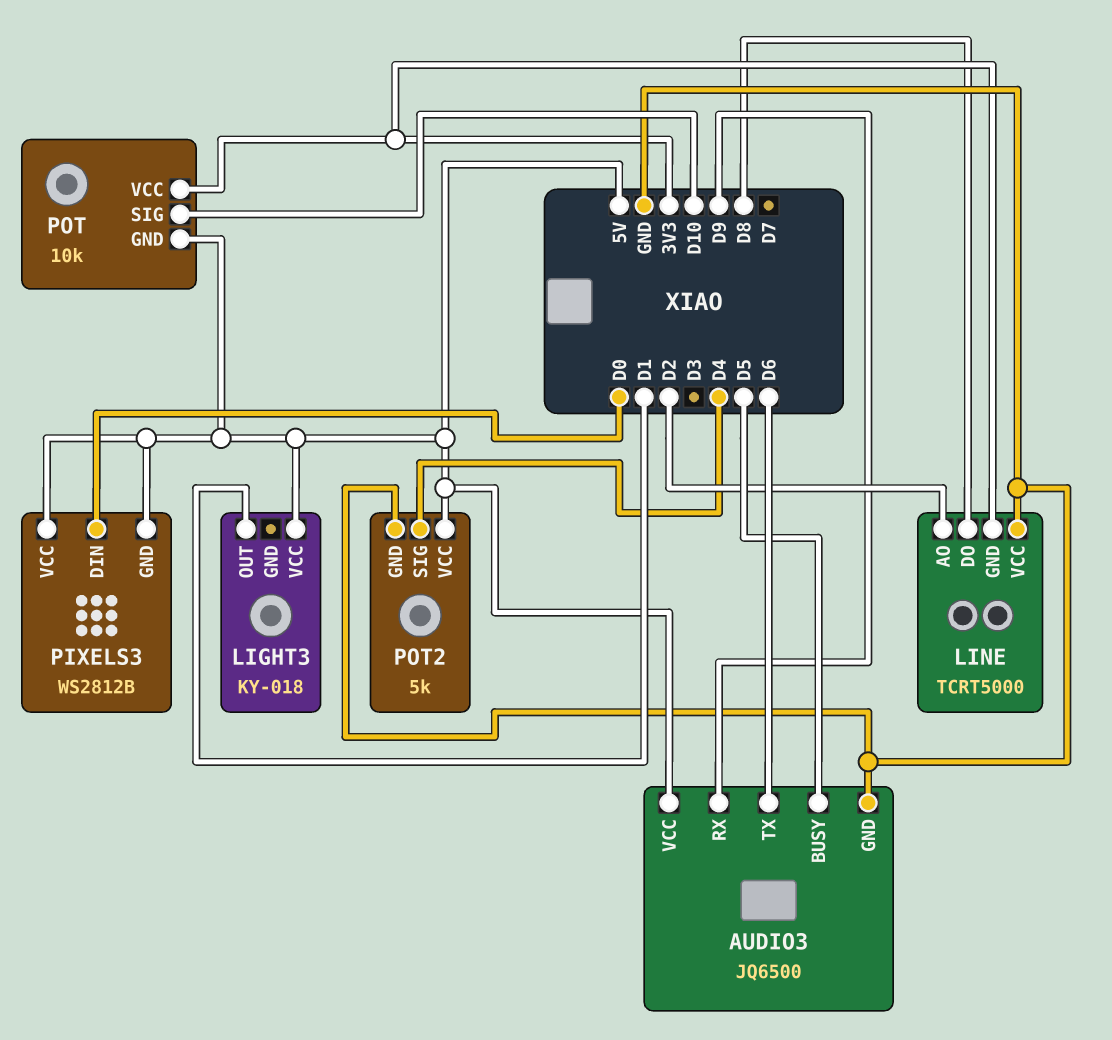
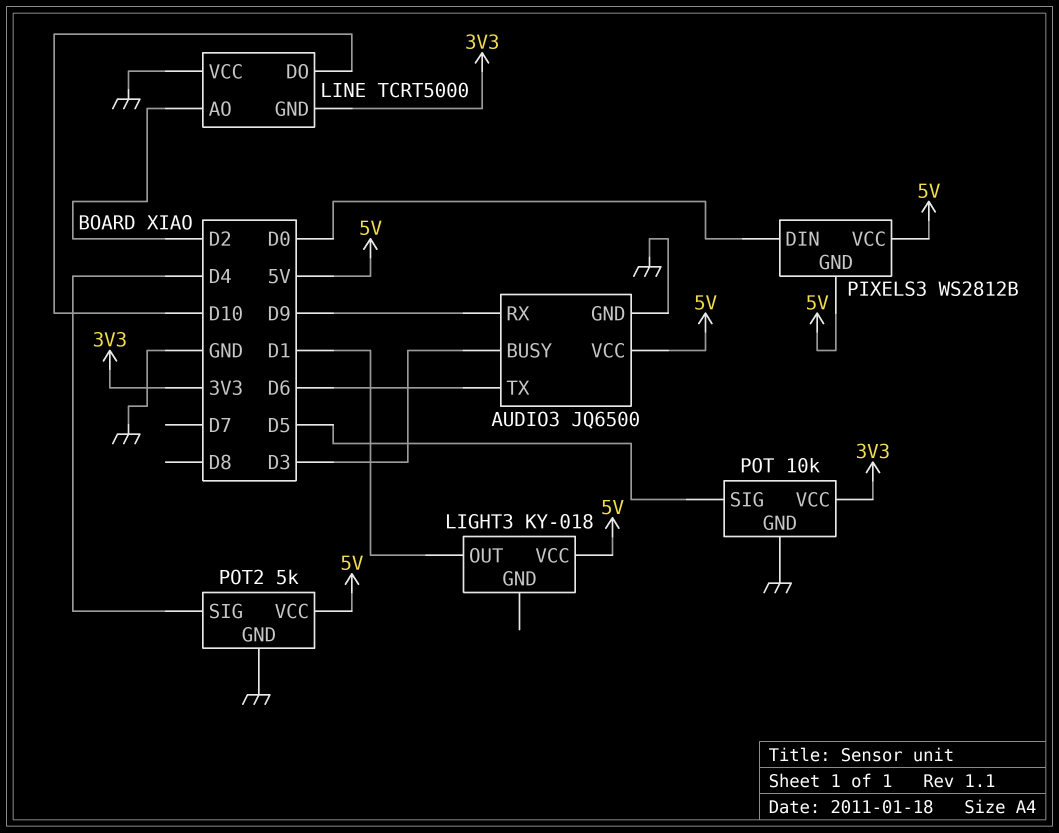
AUDIO3 pin BUSY: D5 -> D3
LINE pin DO: D8 -> D10
POT pin GND: 5V -> GND
POT pin SIG: D10 -> D5

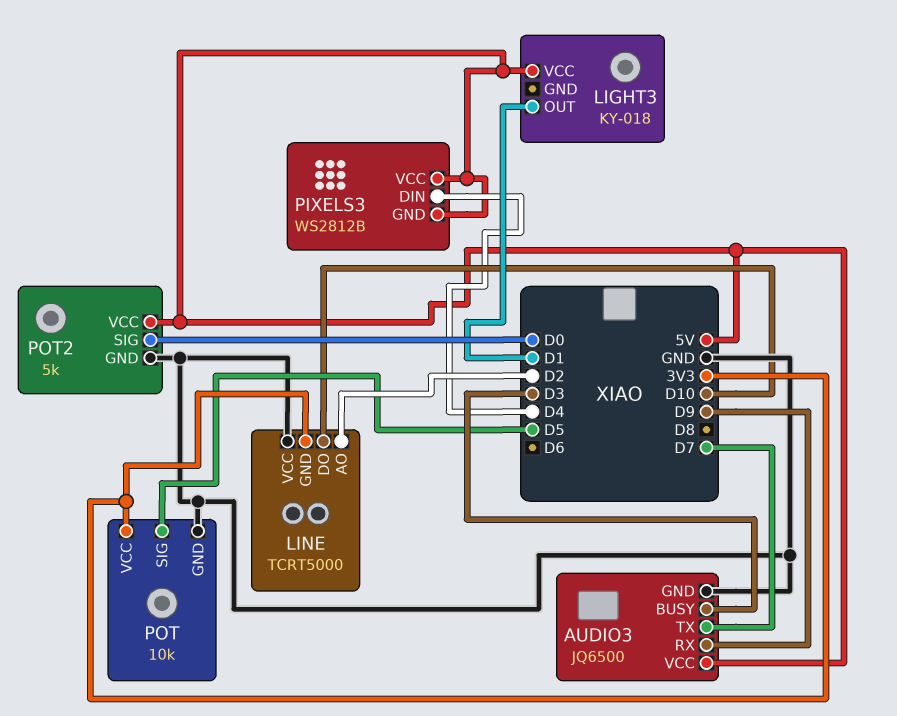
AUDIO3 pin TX: D6 -> D7
PIXELS3 pin DIN: D0 -> D4
POT2 pin SIG: D4 -> D0

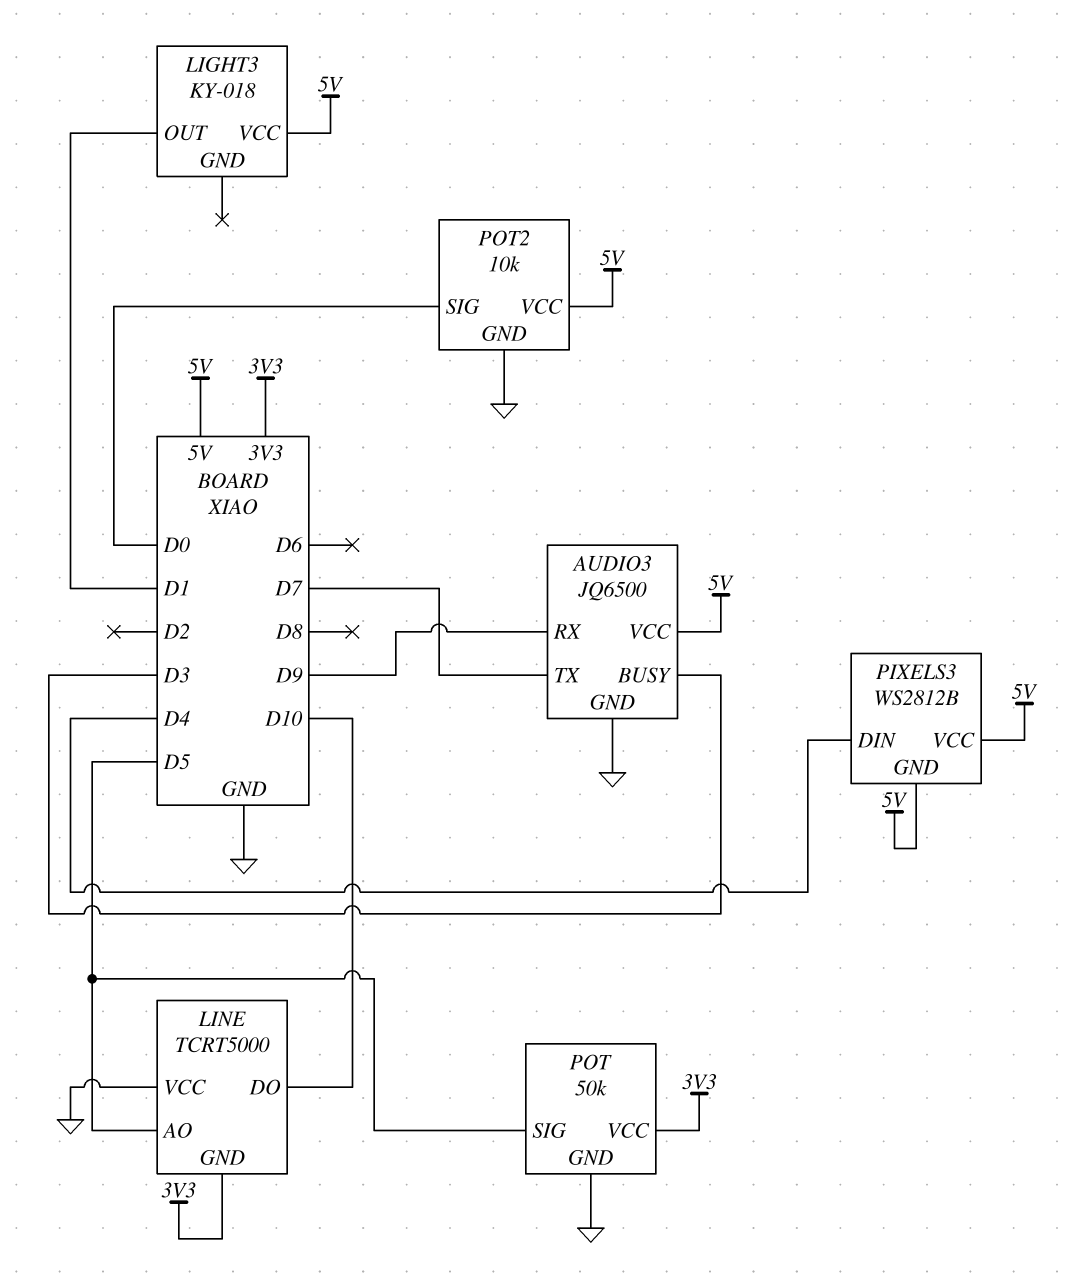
LINE pin AO: D2 -> D5
POT: 10k -> 50k
POT2: 5k -> 10k

